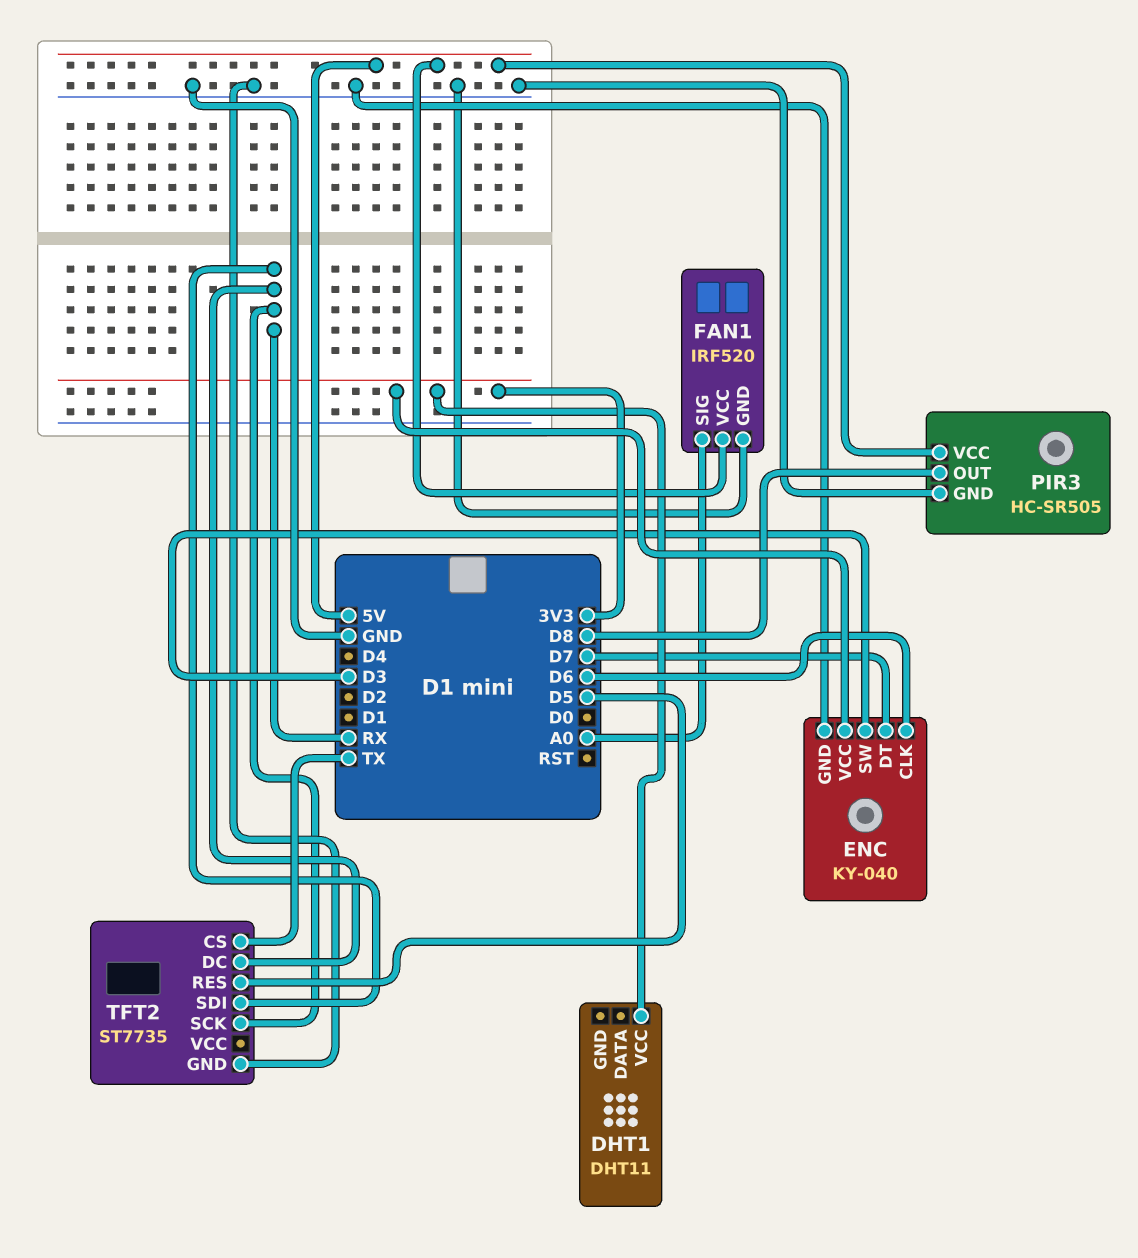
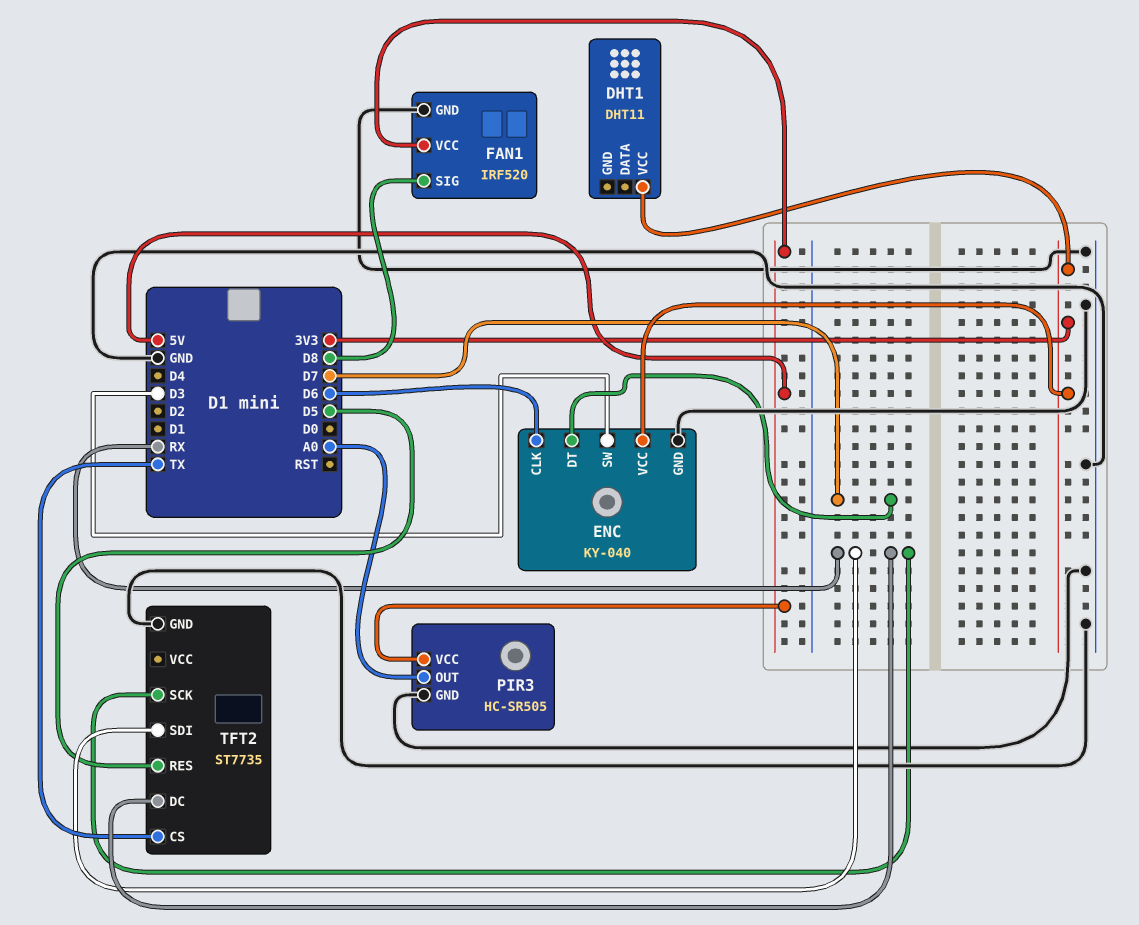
FAN1 pin SIG: A0 -> D8
PIR3 pin OUT: D8 -> A0

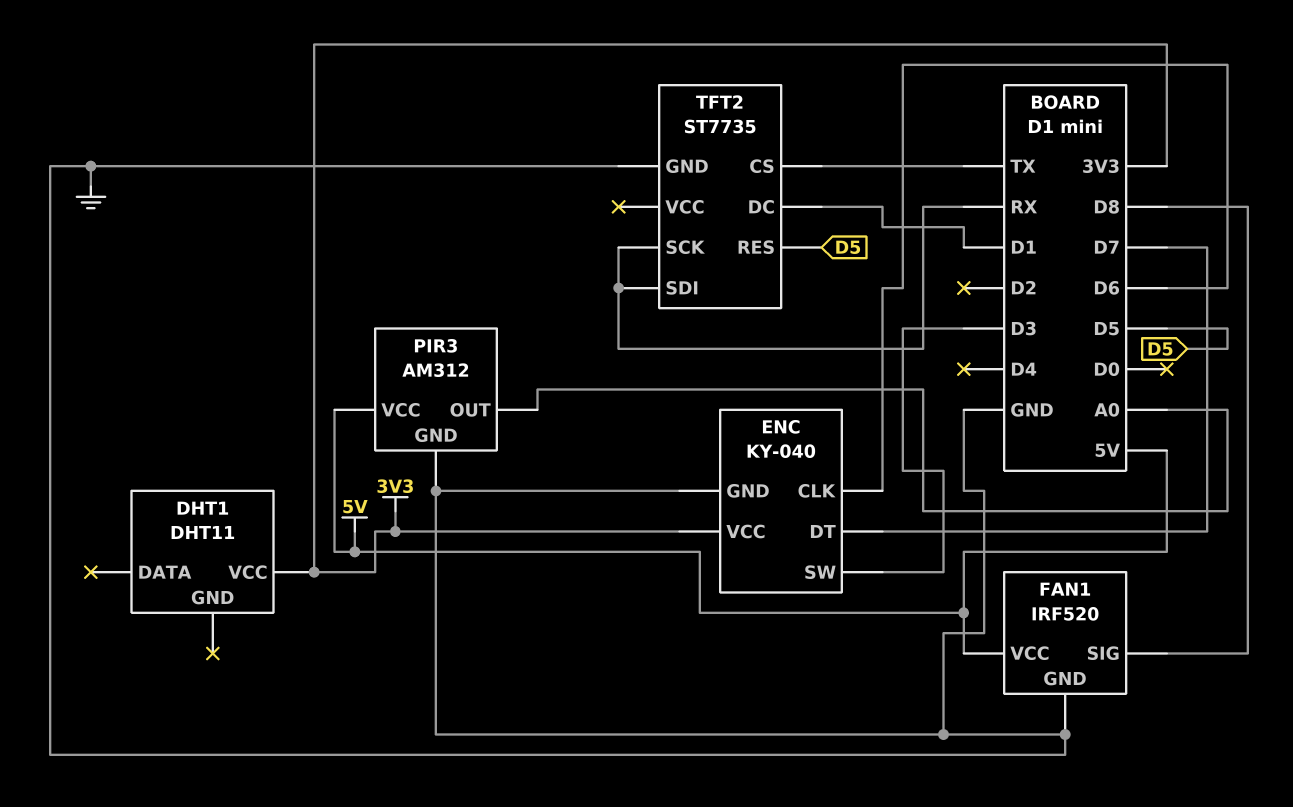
PIR3: HC-SR505 -> AM312
TFT2 pin DC: RX -> D1

